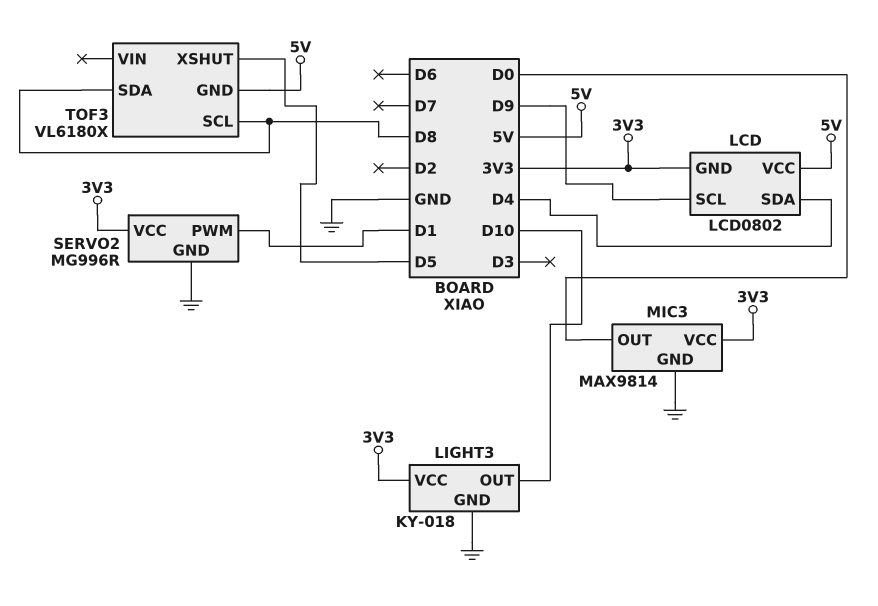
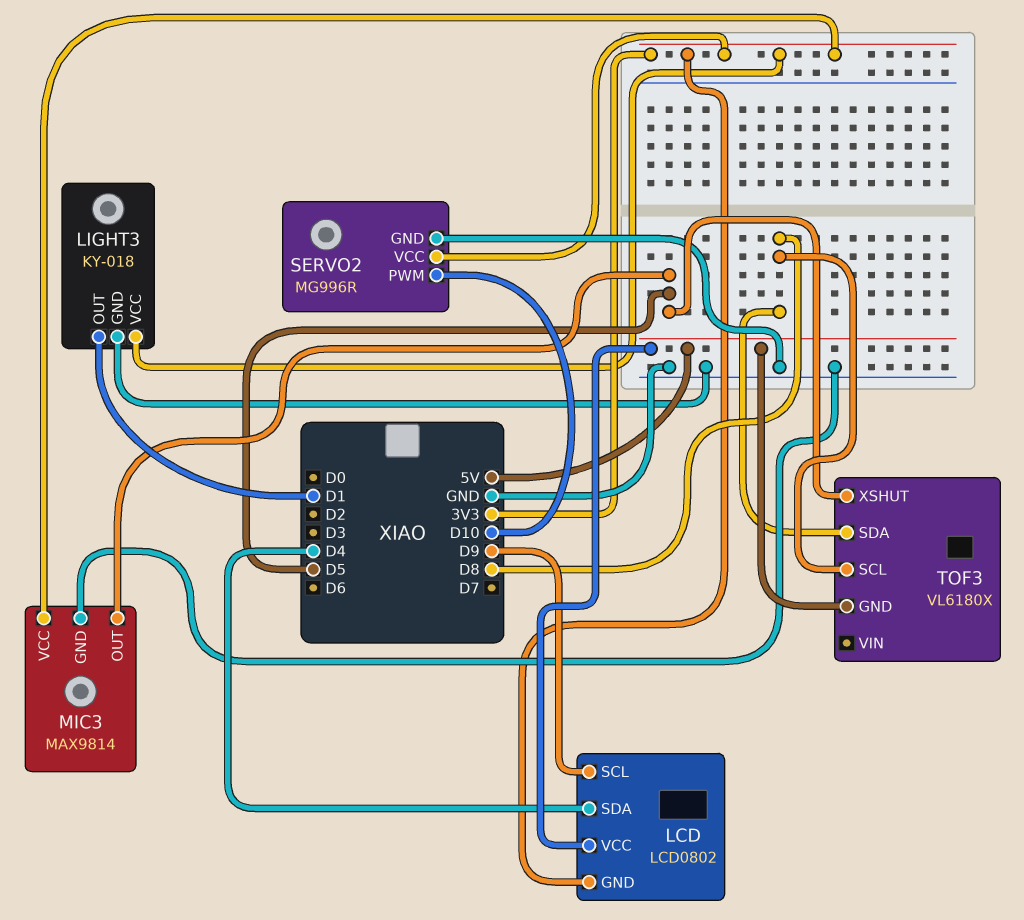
LIGHT3 pin OUT: D10 -> D1
MIC3 pin OUT: D0 -> D5
SERVO2 pin PWM: D1 -> D10

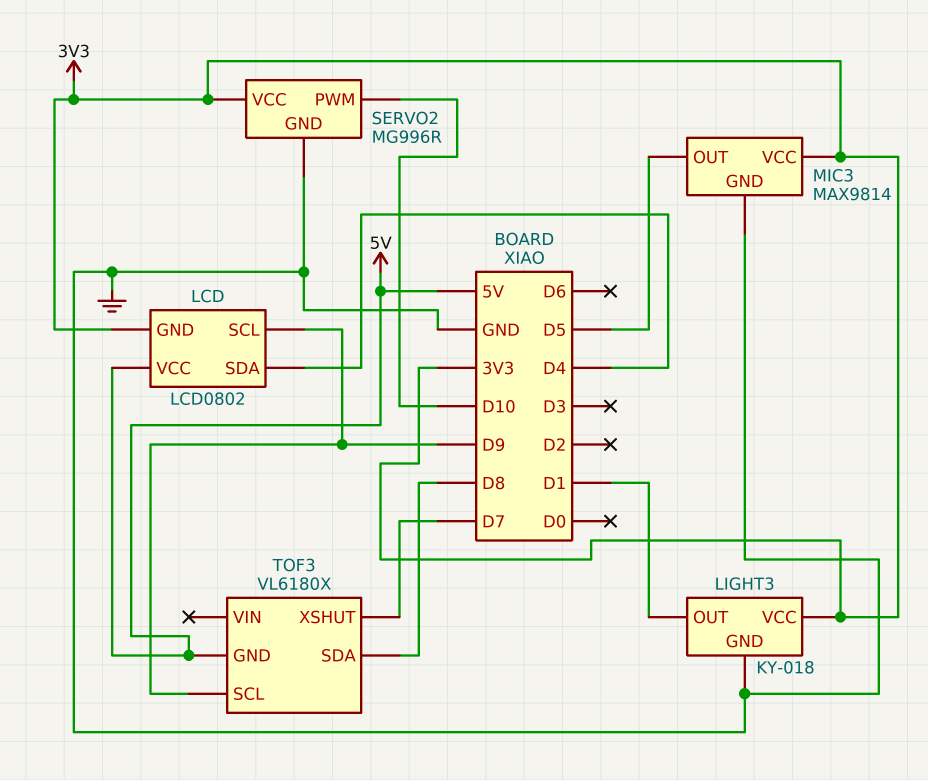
TOF3 pin SCL: D8 -> D9
TOF3 pin XSHUT: D5 -> D7

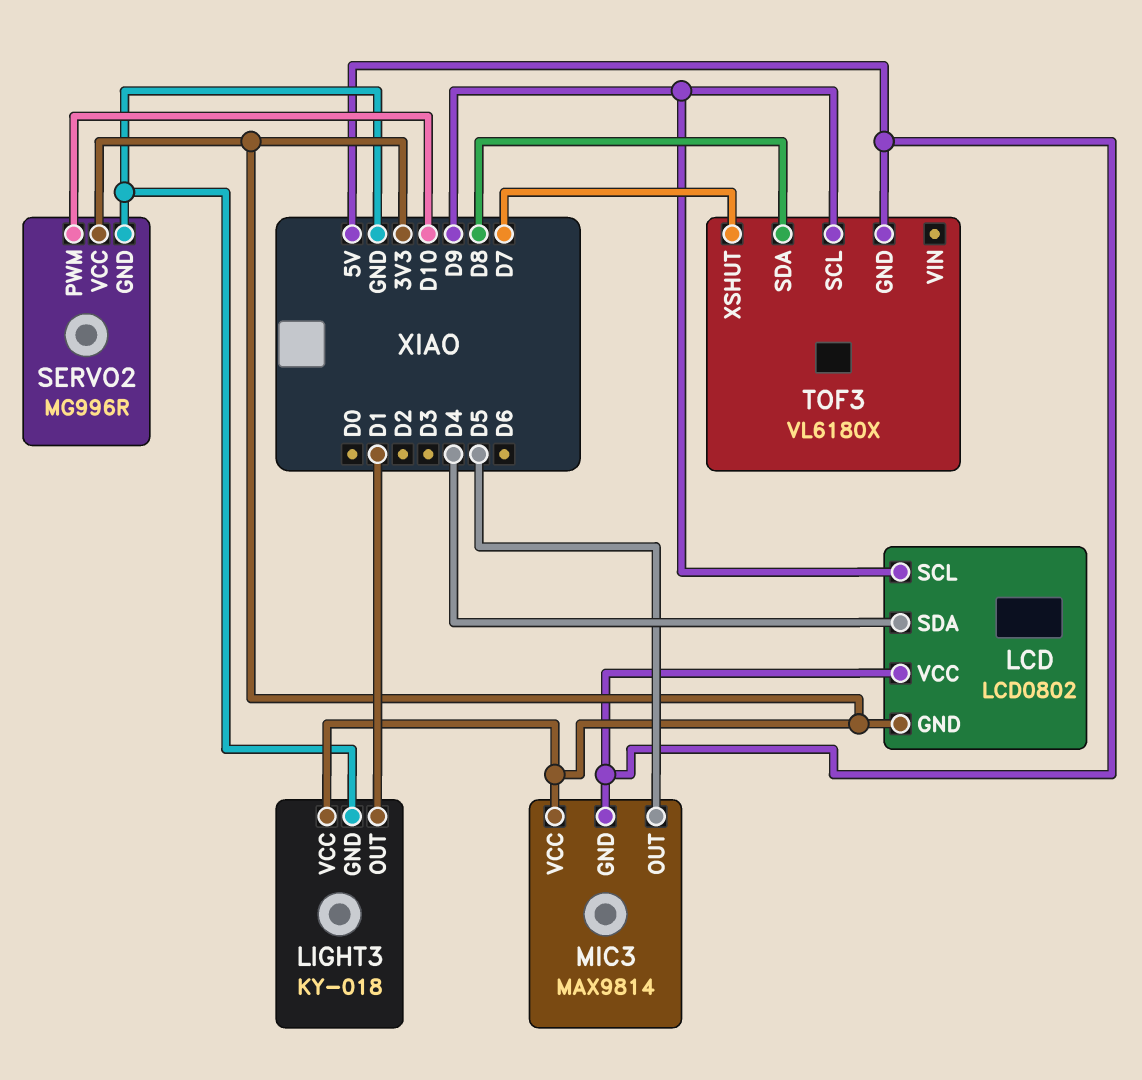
MIC3 pin GND: GND -> 5V

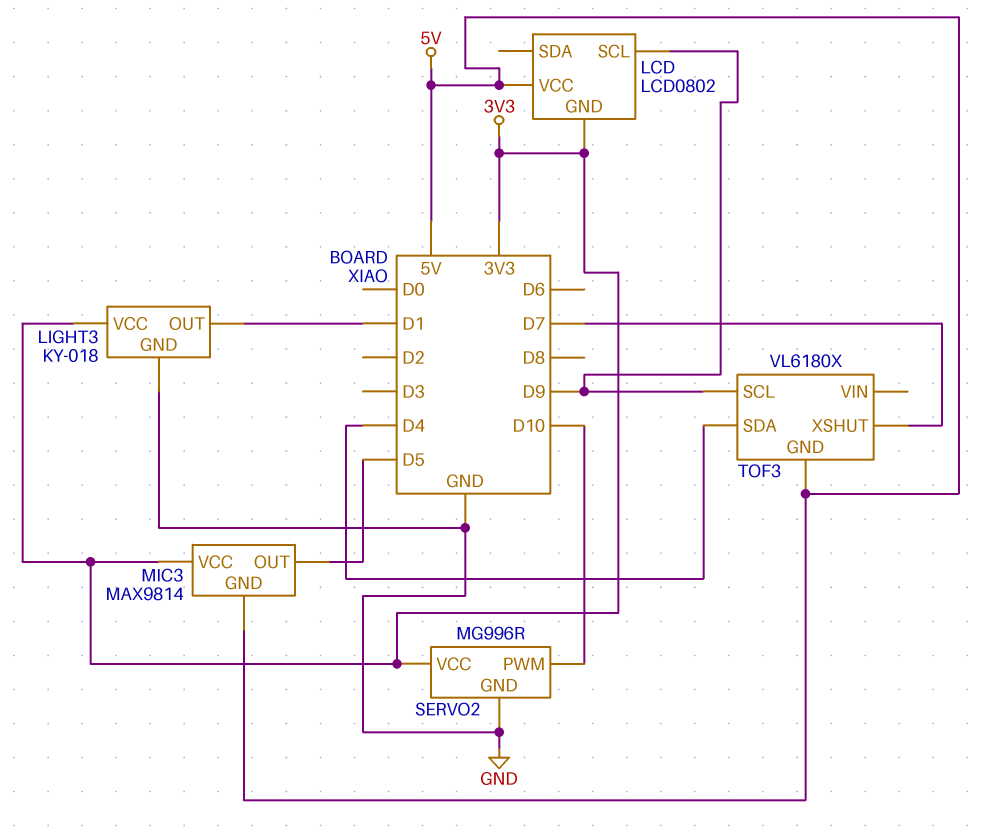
LCD pin SDA: D4 -> none
TOF3 pin SDA: D8 -> D4

